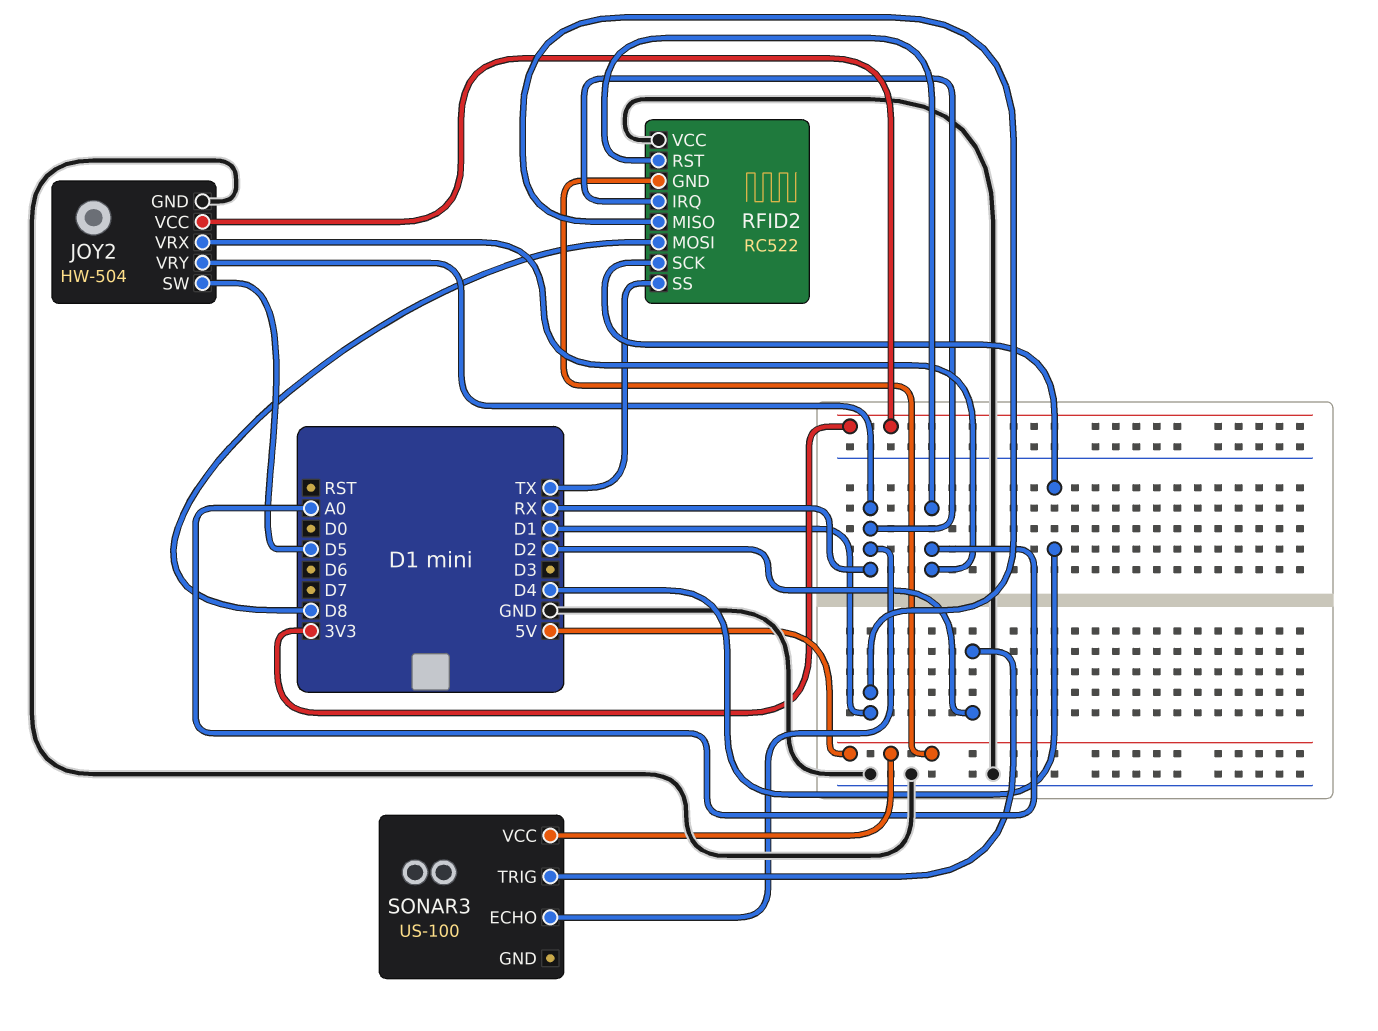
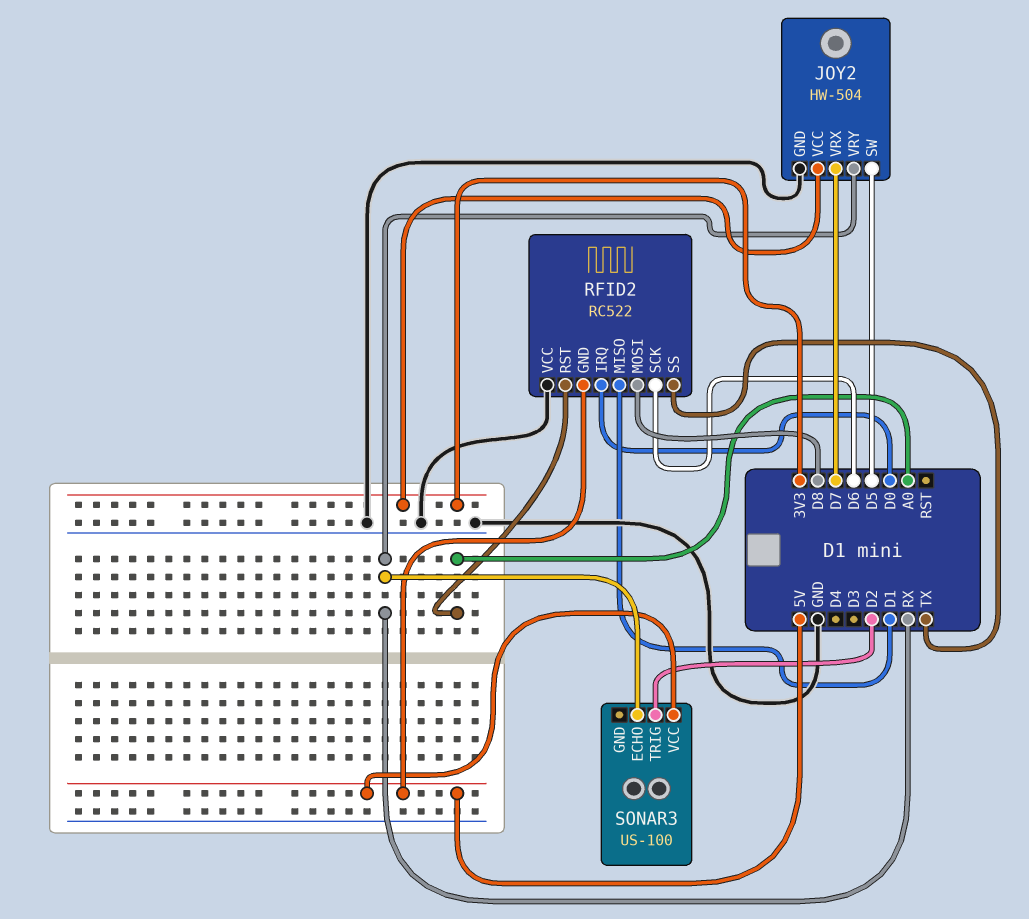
JOY2 pin VRX: A0 -> D7
RFID2 pin IRQ: RX -> D0
RFID2 pin SCK: D4 -> D6

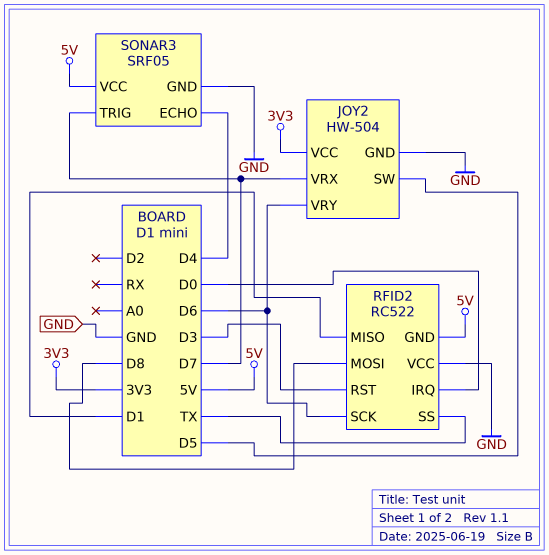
JOY2 pin VRY: RX -> D6
RFID2 pin RST: A0 -> D3
SONAR3: US-100 -> SRF05
SONAR3 pin ECHO: RX -> D4
SONAR3 pin GND: none -> GND
SONAR3 pin TRIG: D2 -> D7

